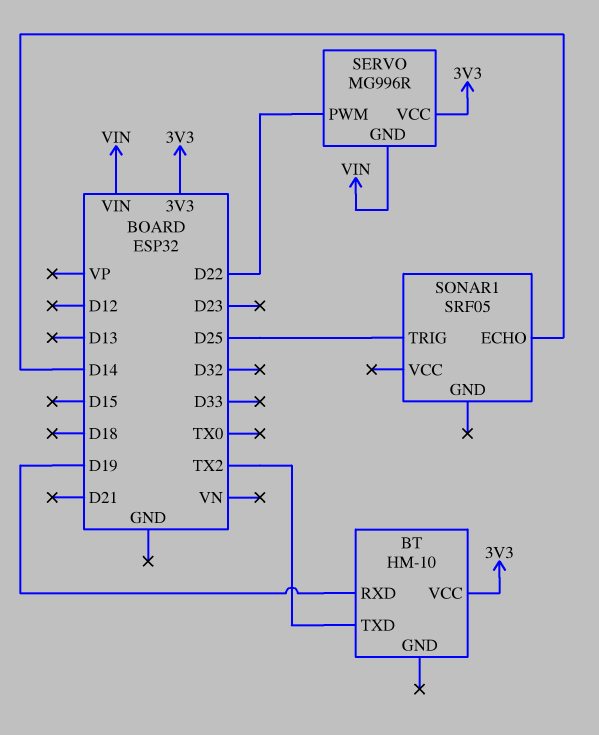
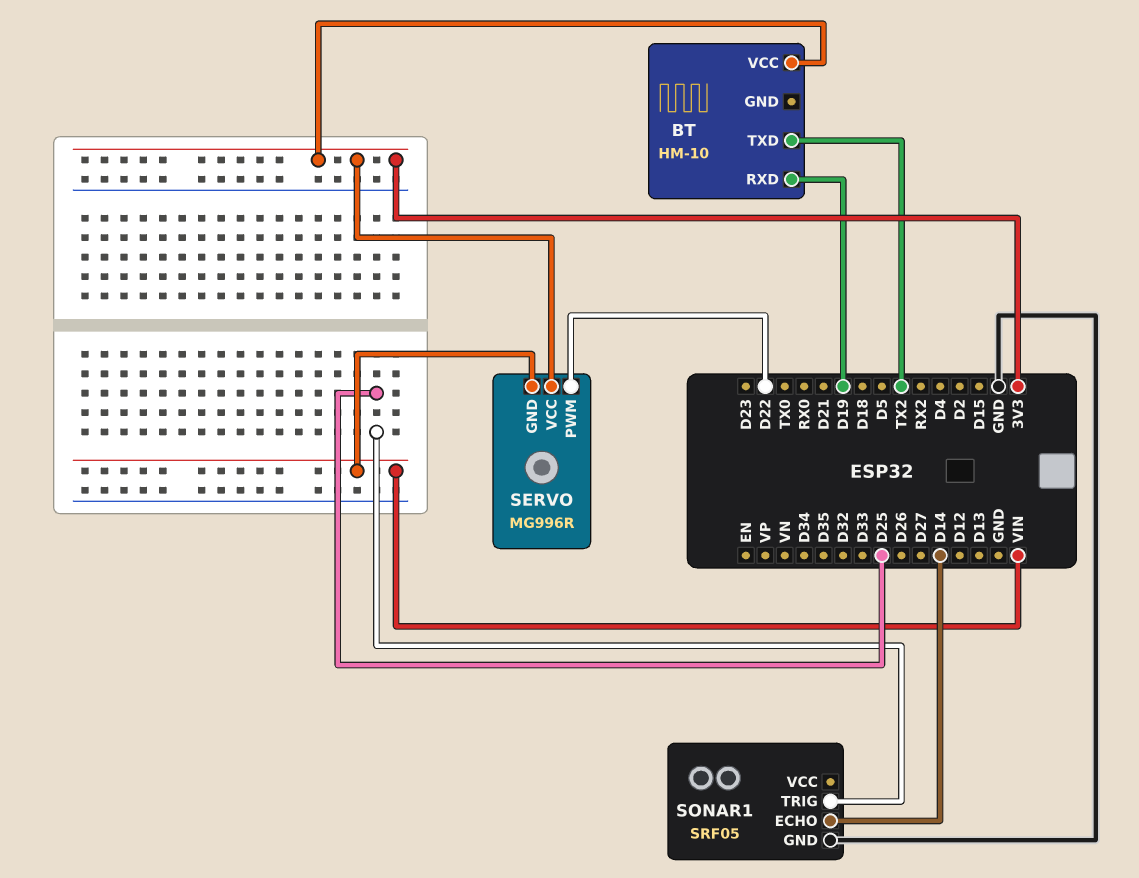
SONAR1 pin GND: none -> GND

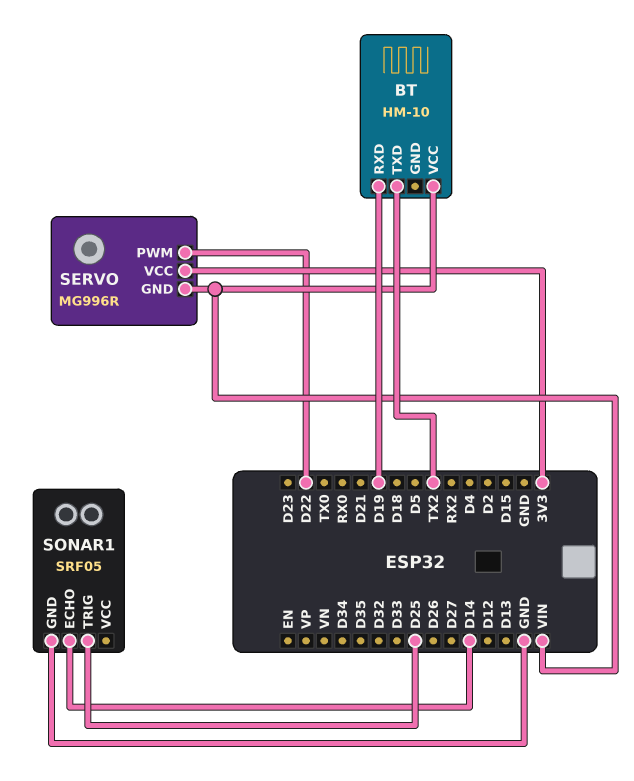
BT pin VCC: 3V3 -> VIN

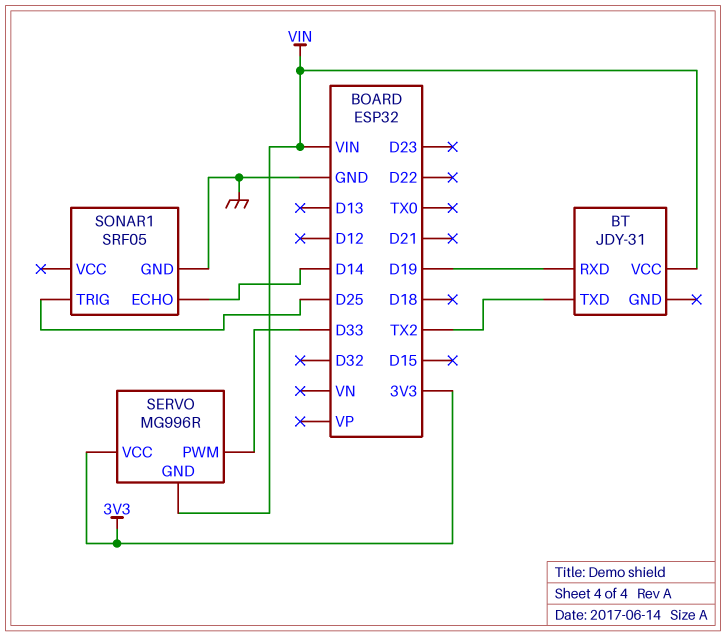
BT: HM-10 -> JDY-31
SERVO pin PWM: D22 -> D33

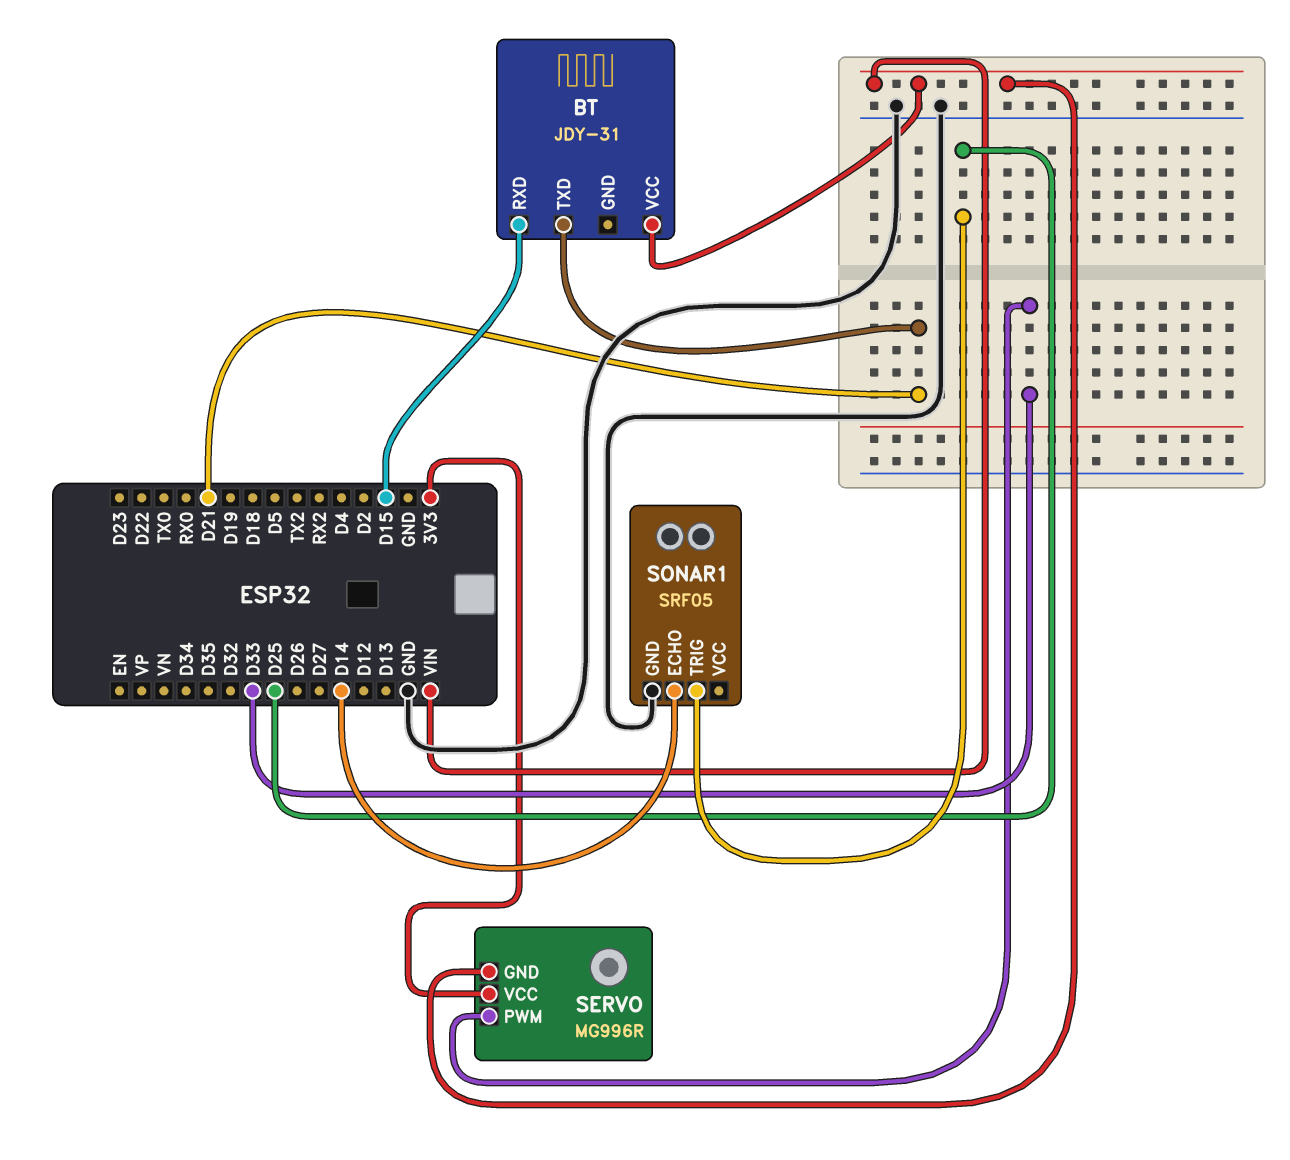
BT pin RXD: D19 -> D15
BT pin TXD: TX2 -> D21

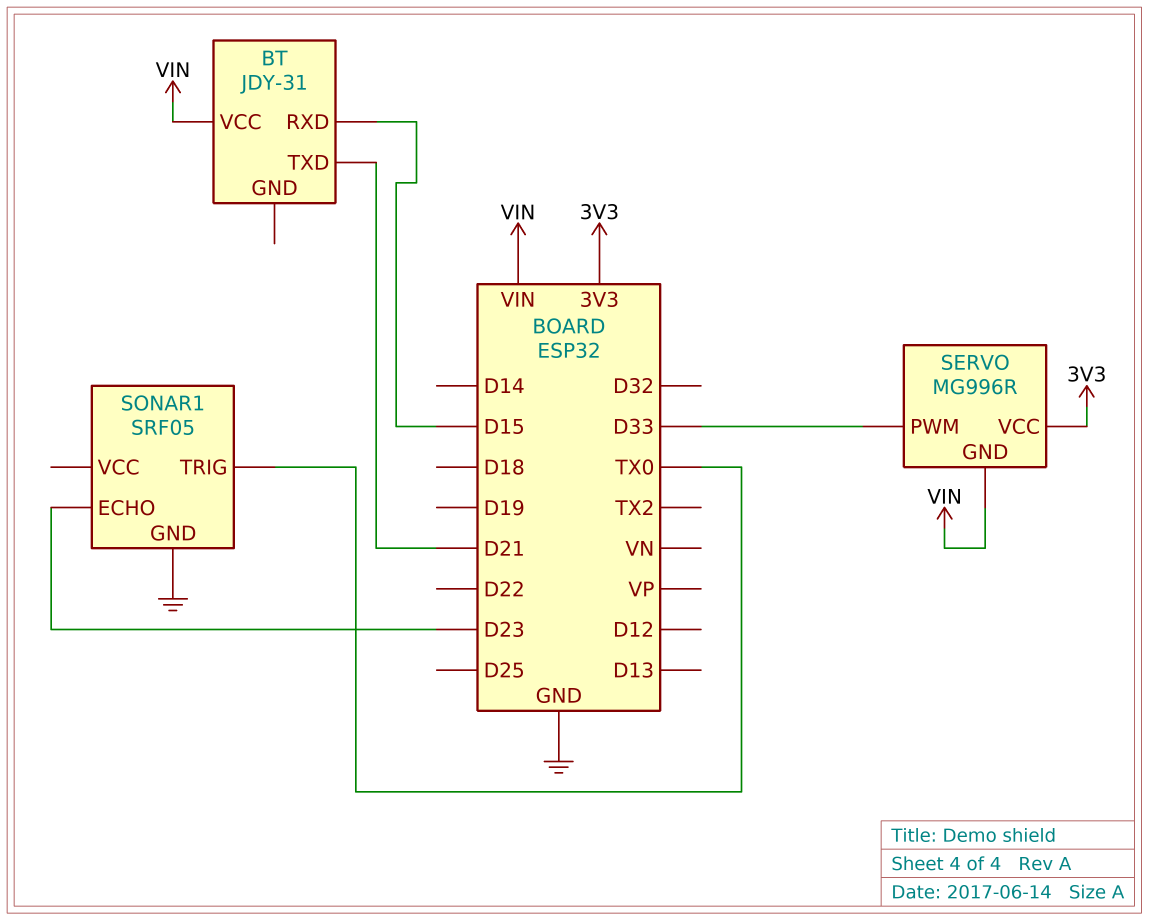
SONAR1 pin ECHO: D14 -> D23
SONAR1 pin TRIG: D25 -> TX0

